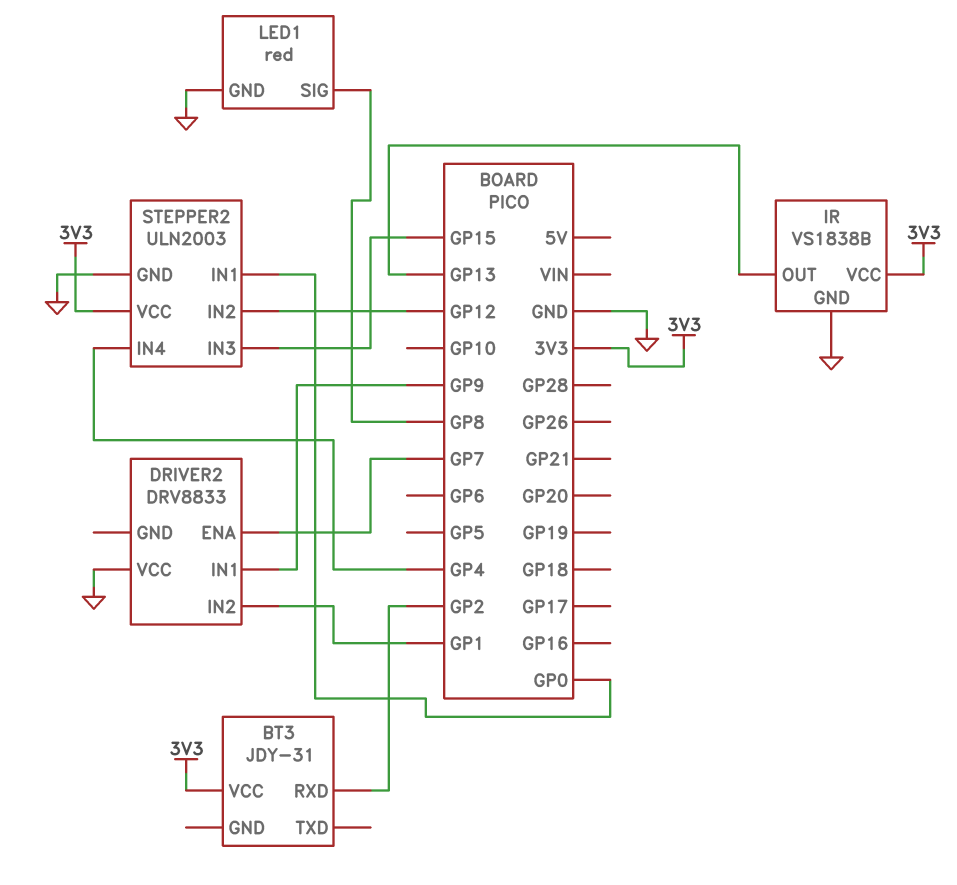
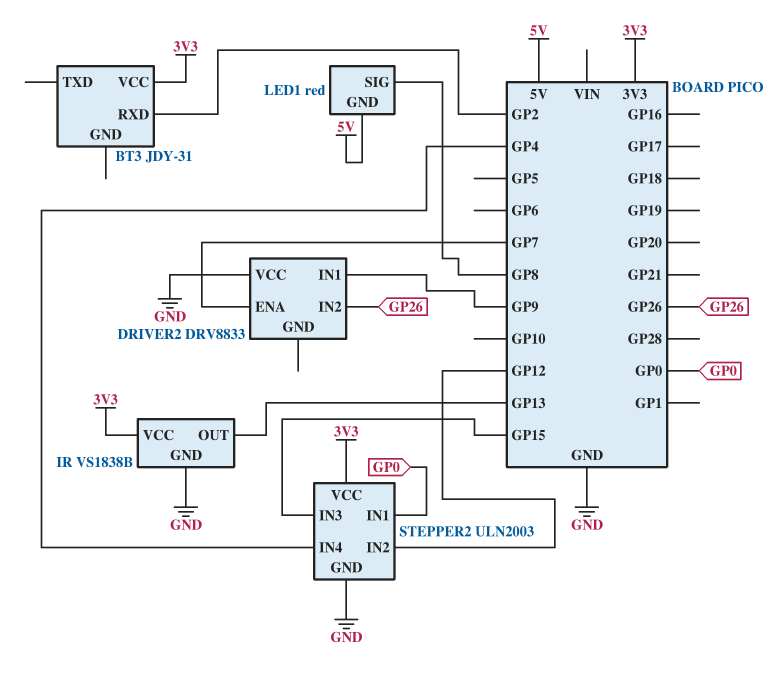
DRIVER2 pin IN2: GP1 -> GP26
LED1 pin GND: GND -> 5V

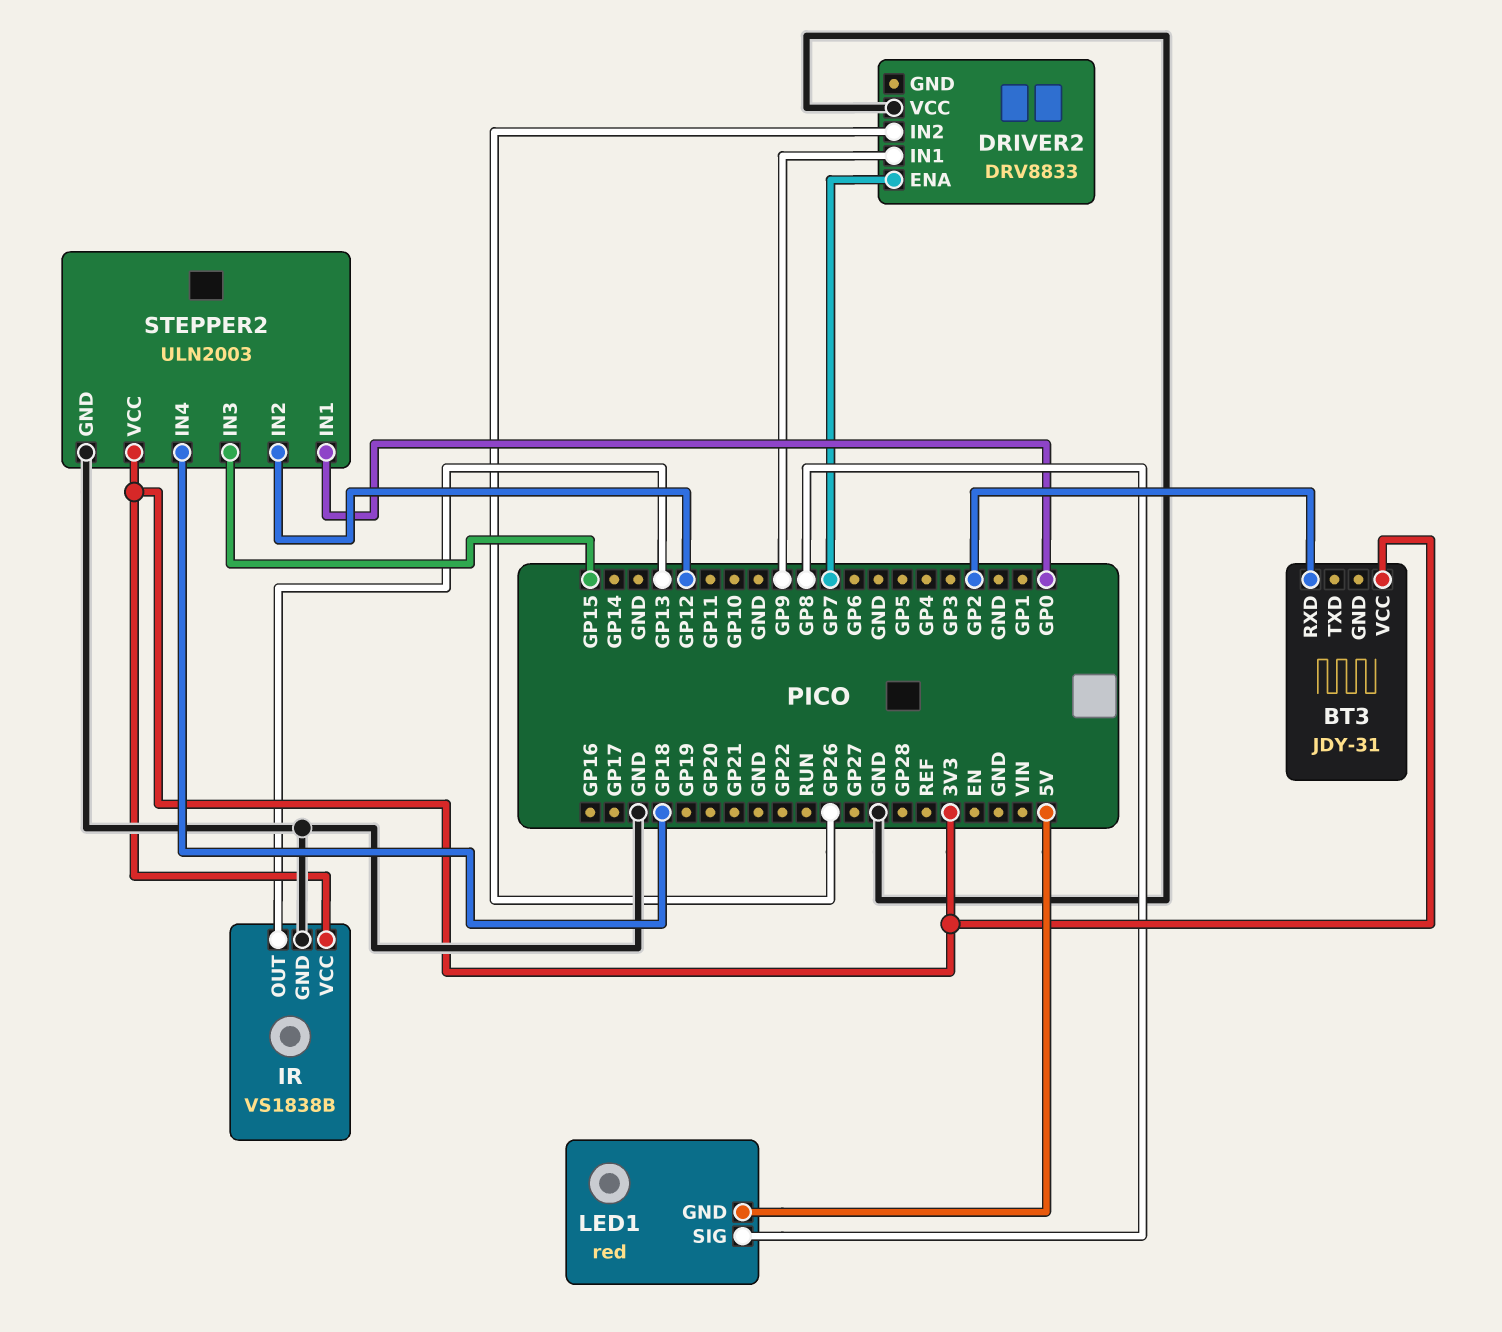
STEPPER2 pin IN4: GP4 -> GP18

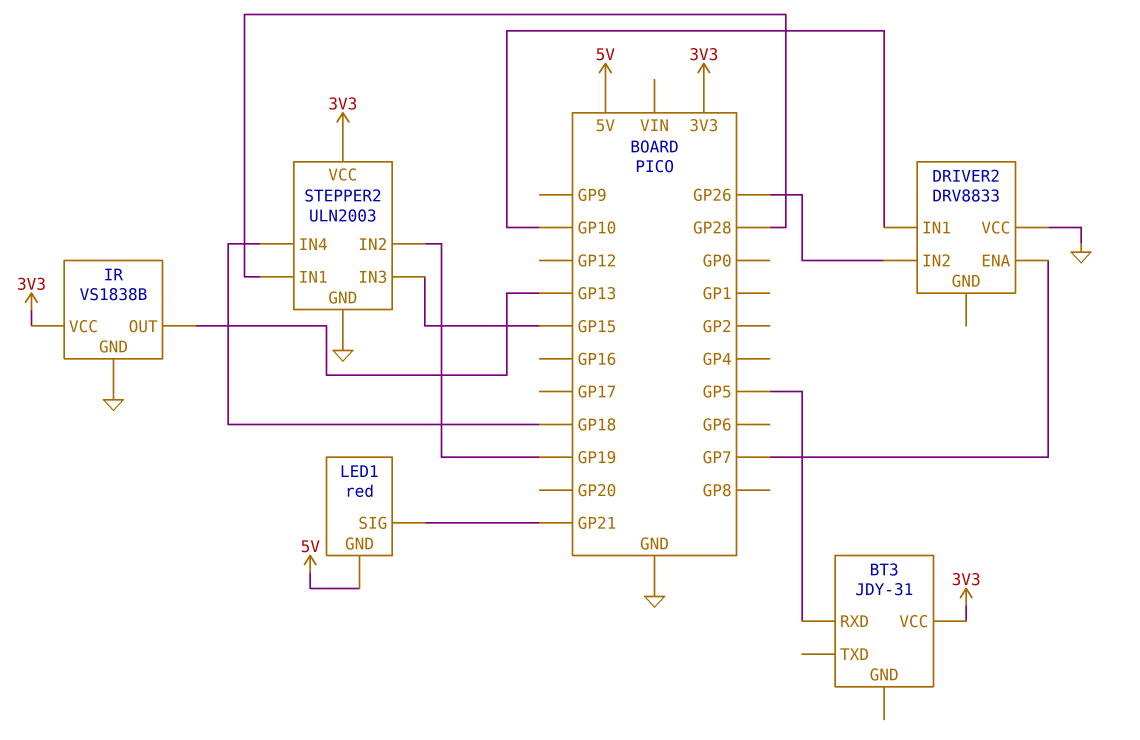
BT3 pin RXD: GP2 -> GP5
DRIVER2 pin IN1: GP9 -> GP10
LED1 pin SIG: GP8 -> GP21
STEPPER2 pin IN1: GP0 -> GP28
STEPPER2 pin IN2: GP12 -> GP19

